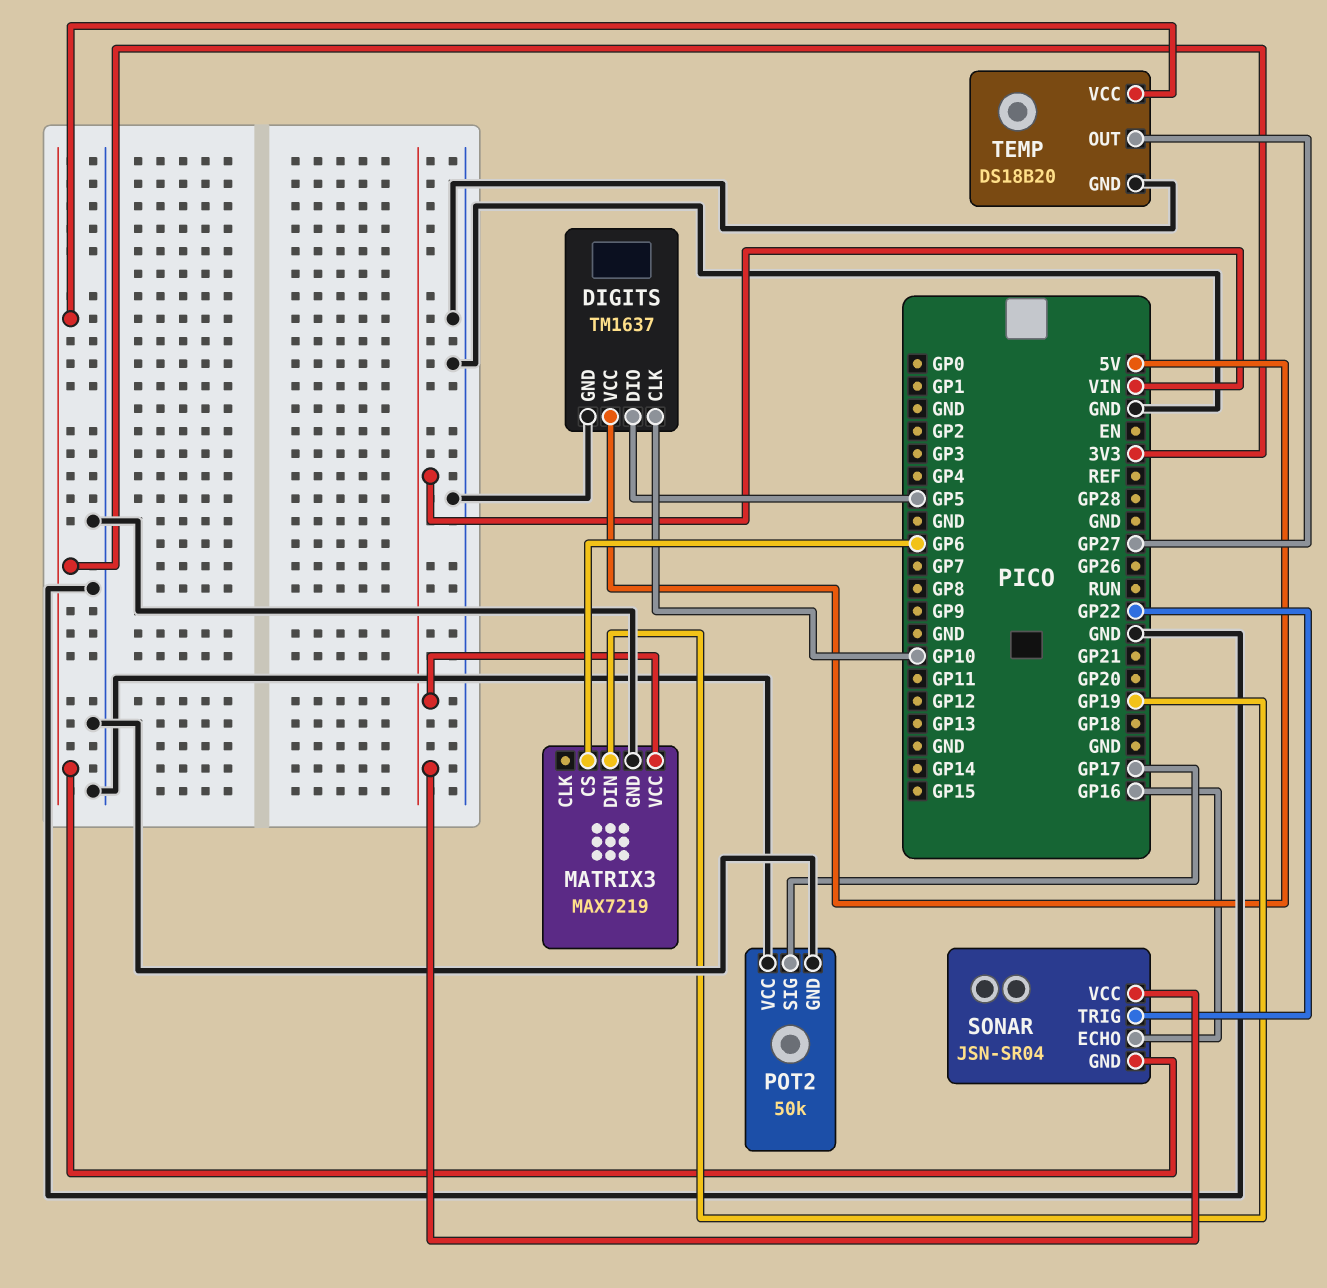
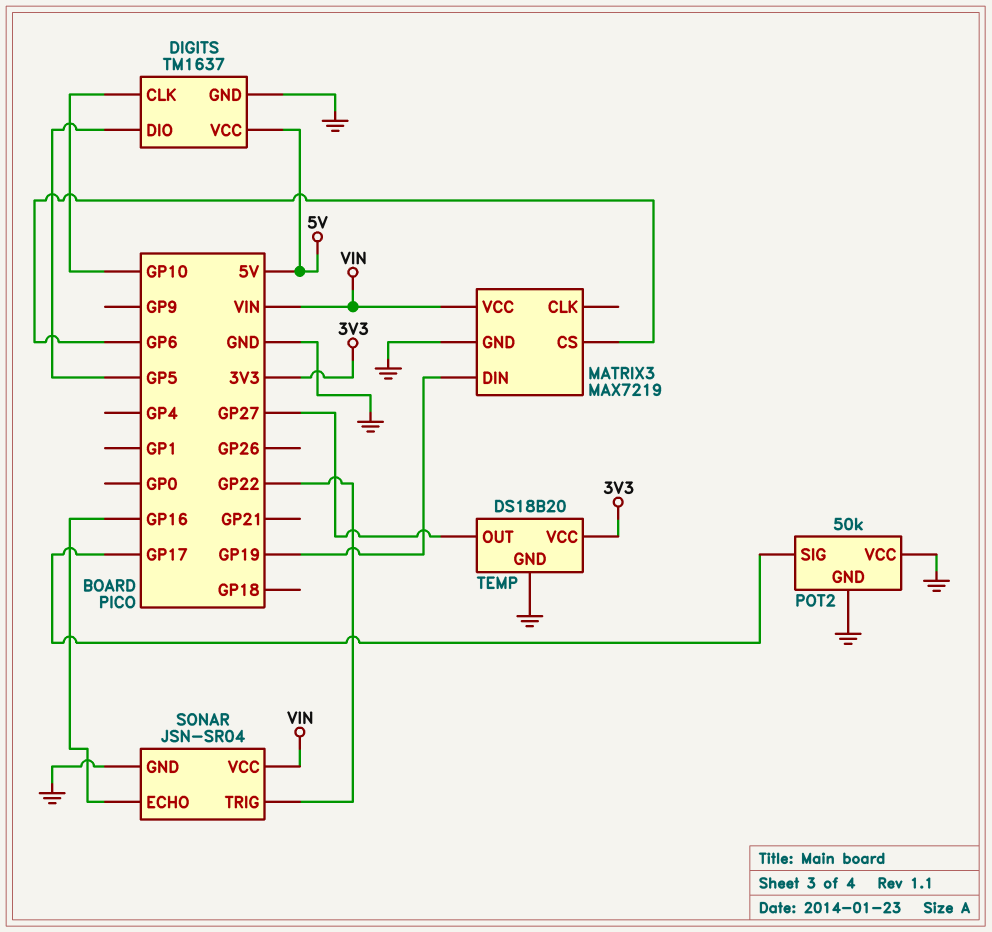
SONAR pin GND: 3V3 -> GND

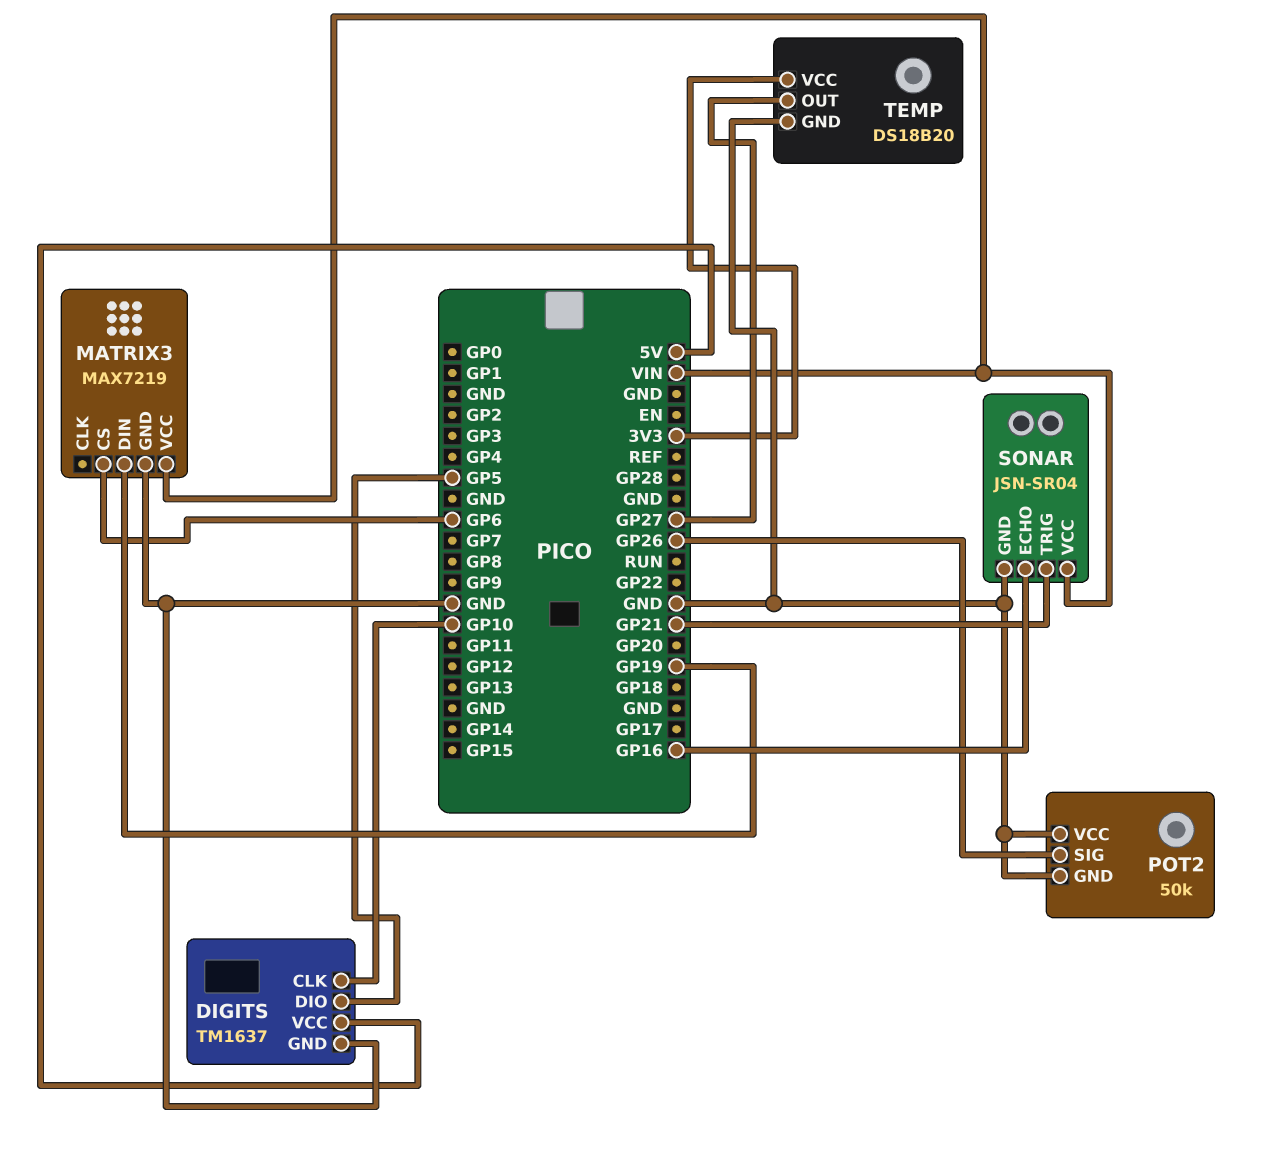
POT2 pin SIG: GP17 -> GP26
SONAR pin TRIG: GP22 -> GP21

